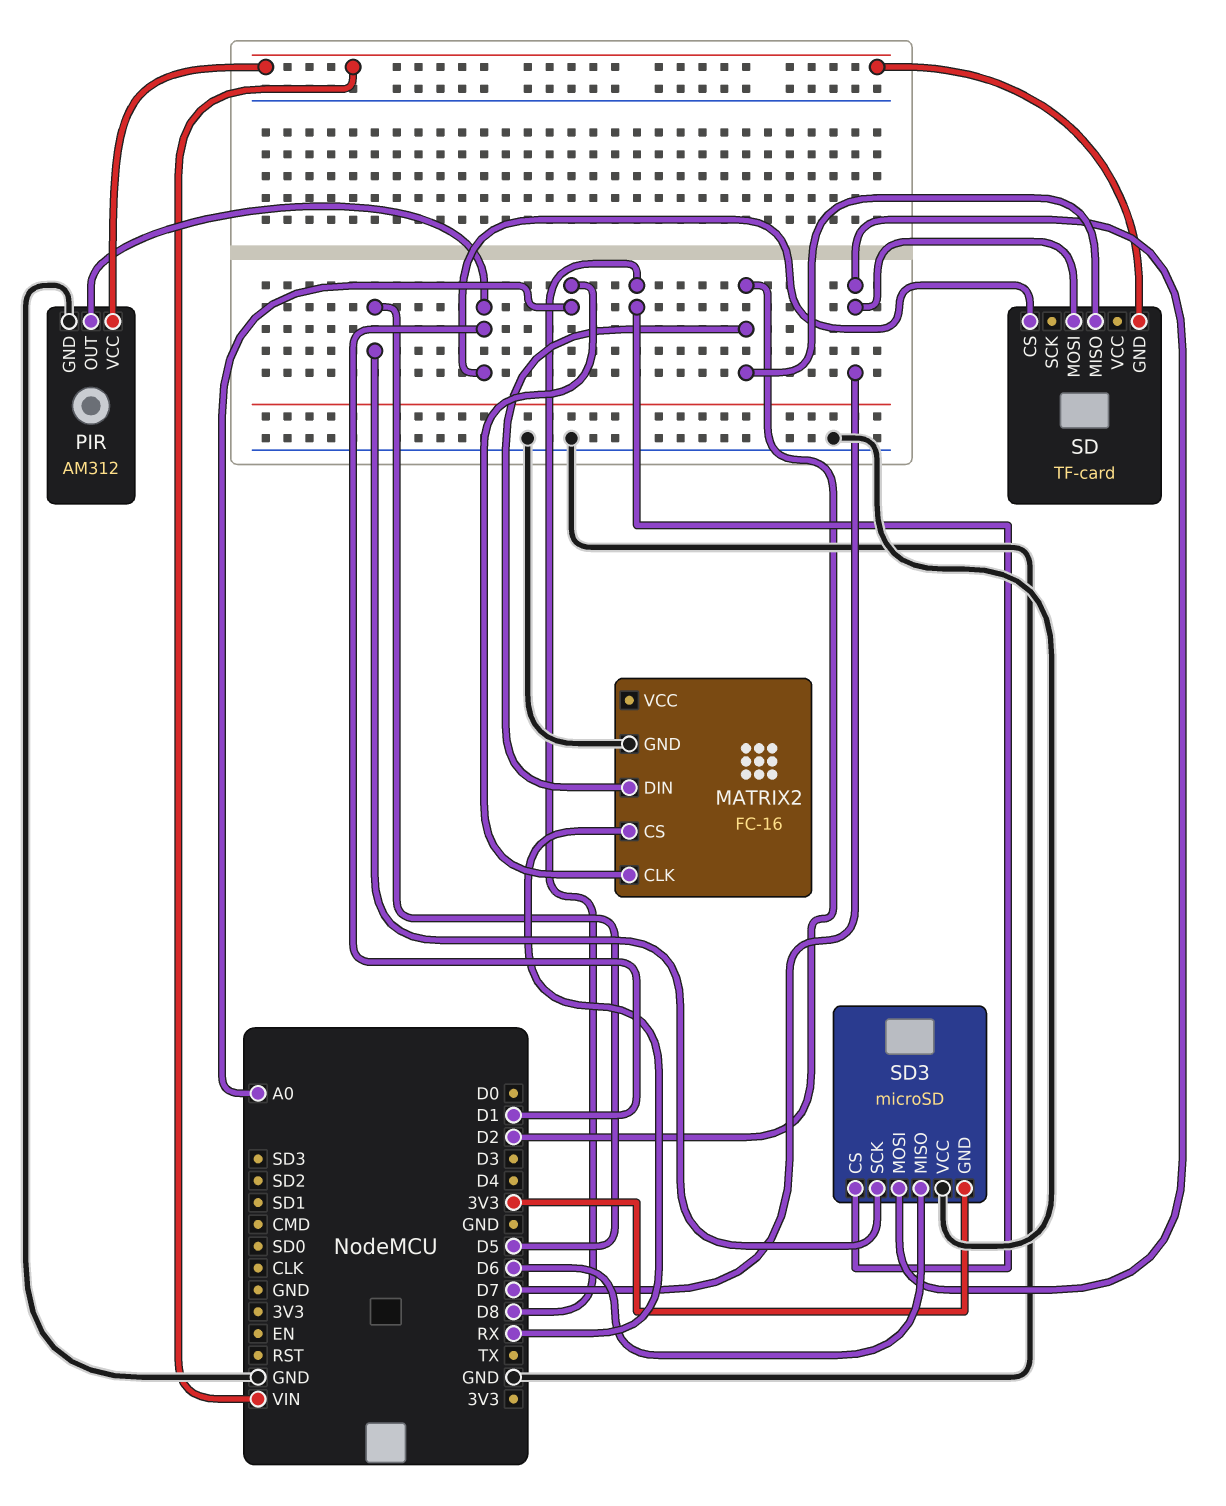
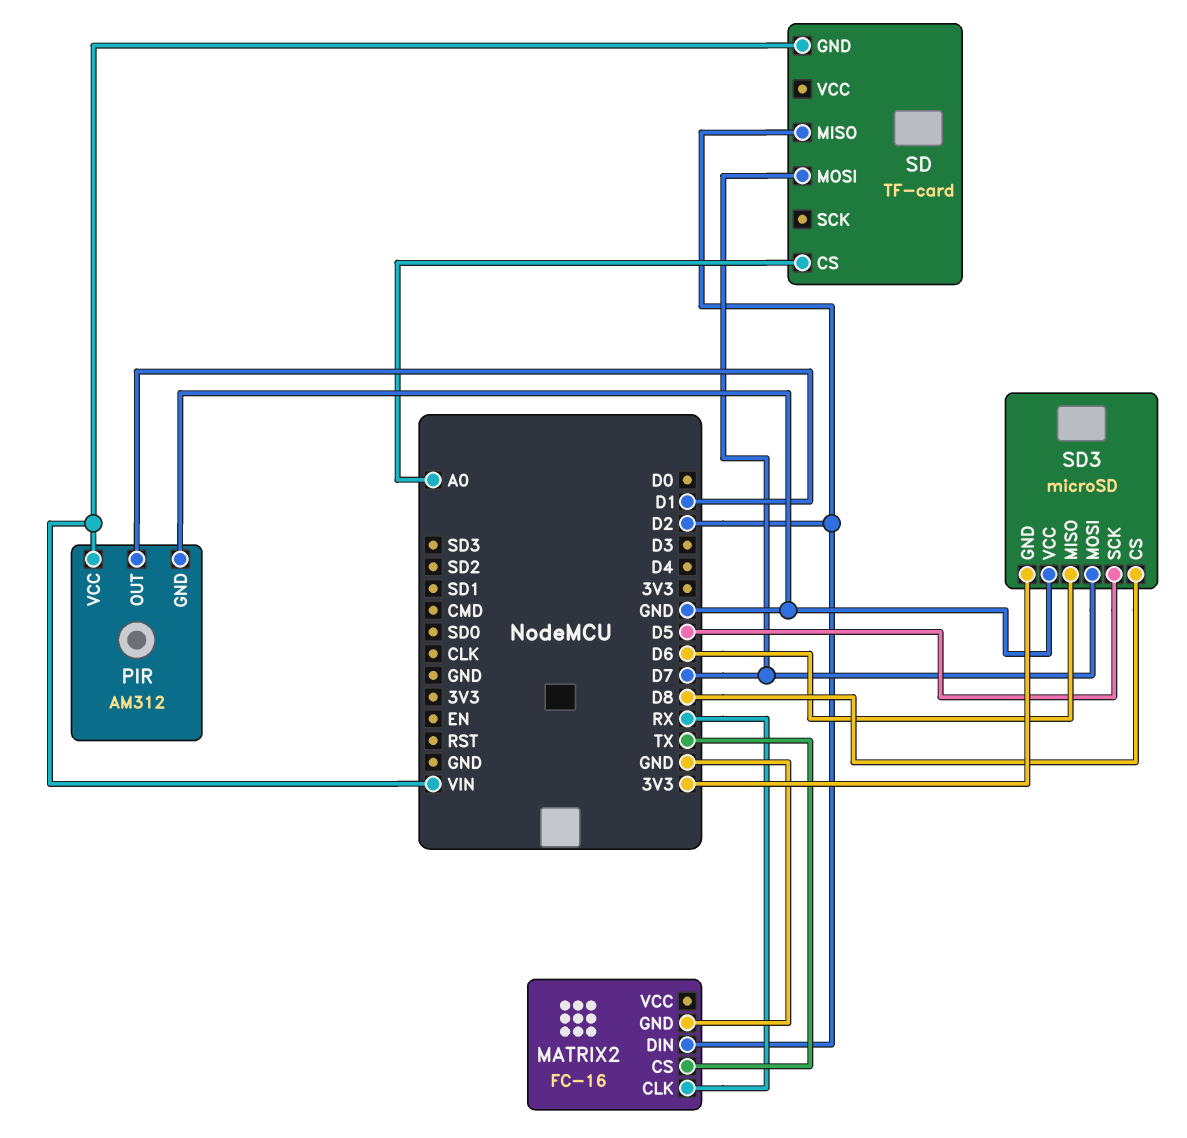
MATRIX2 pin CLK: A0 -> RX
MATRIX2 pin CS: RX -> TX
SD pin CS: D1 -> A0

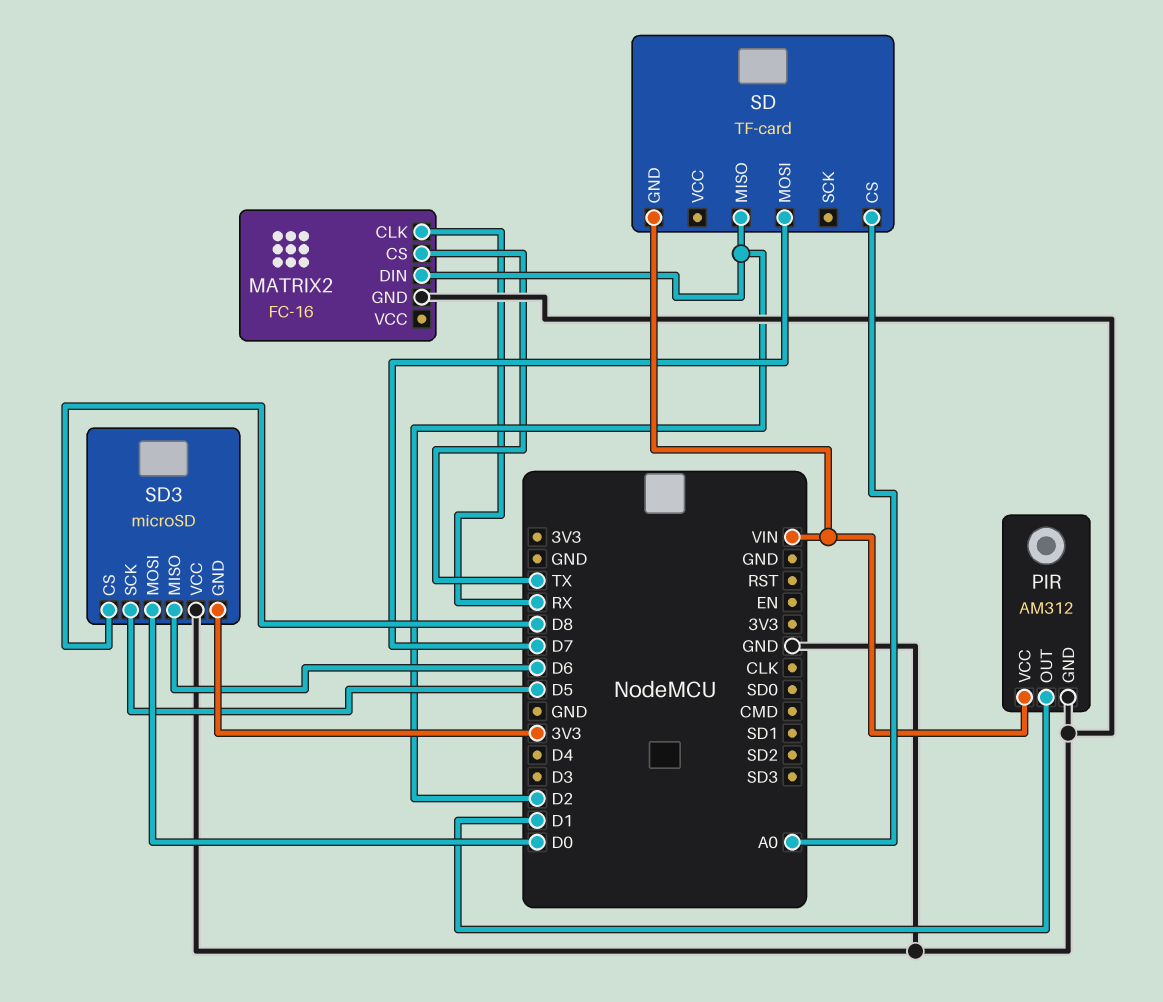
SD3 pin MOSI: D7 -> D0

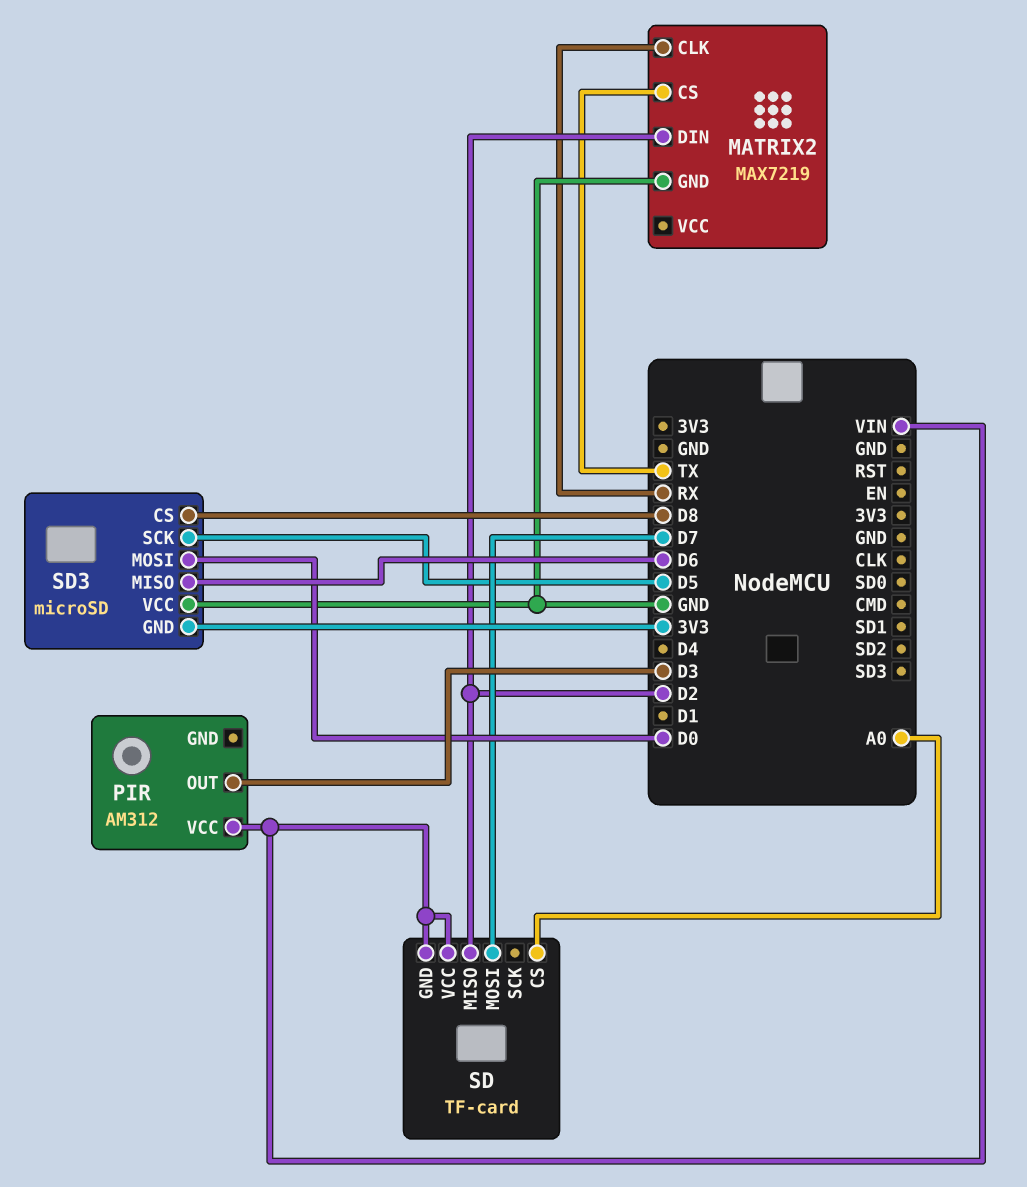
MATRIX2: FC-16 -> MAX7219
PIR pin GND: GND -> none
PIR pin OUT: D1 -> D3
SD pin VCC: none -> VIN

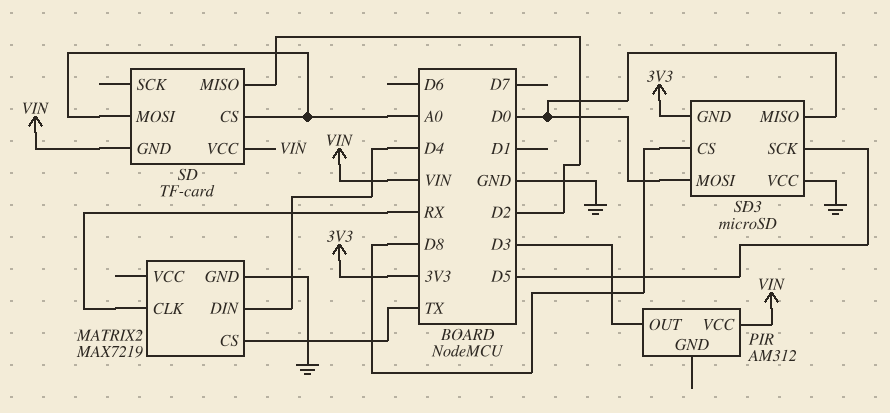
MATRIX2 pin DIN: D2 -> D4
SD pin MOSI: D7 -> A0
SD3 pin MISO: D6 -> D0

